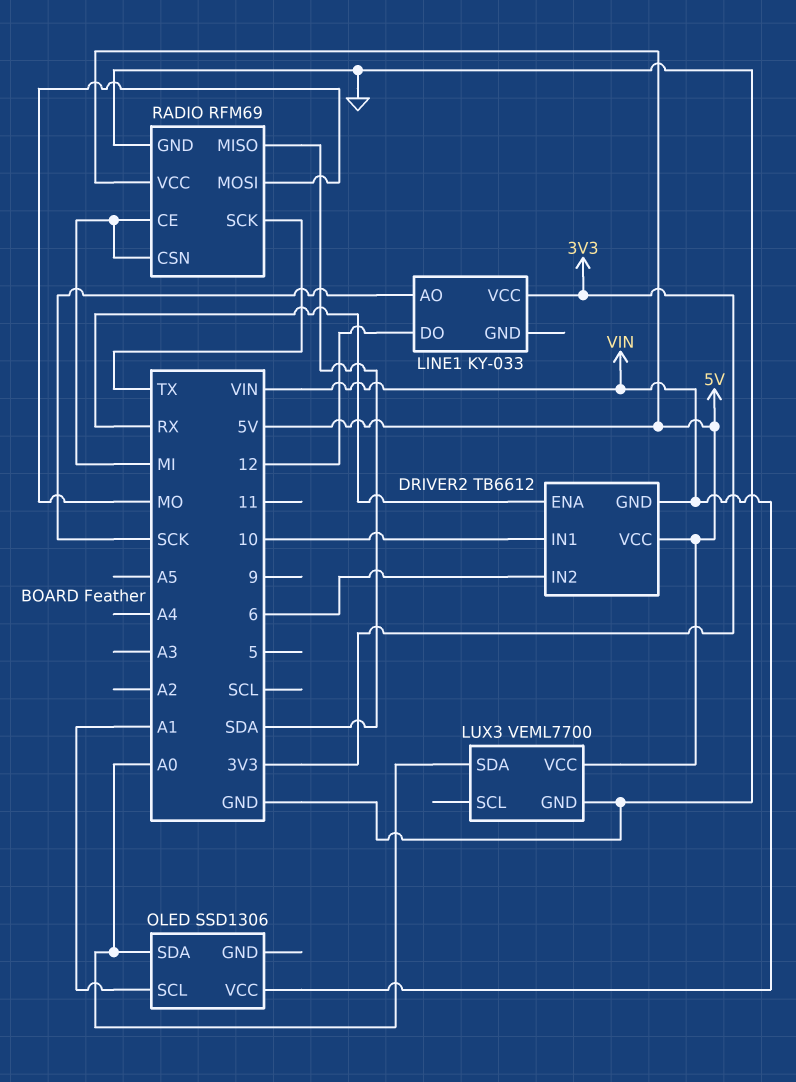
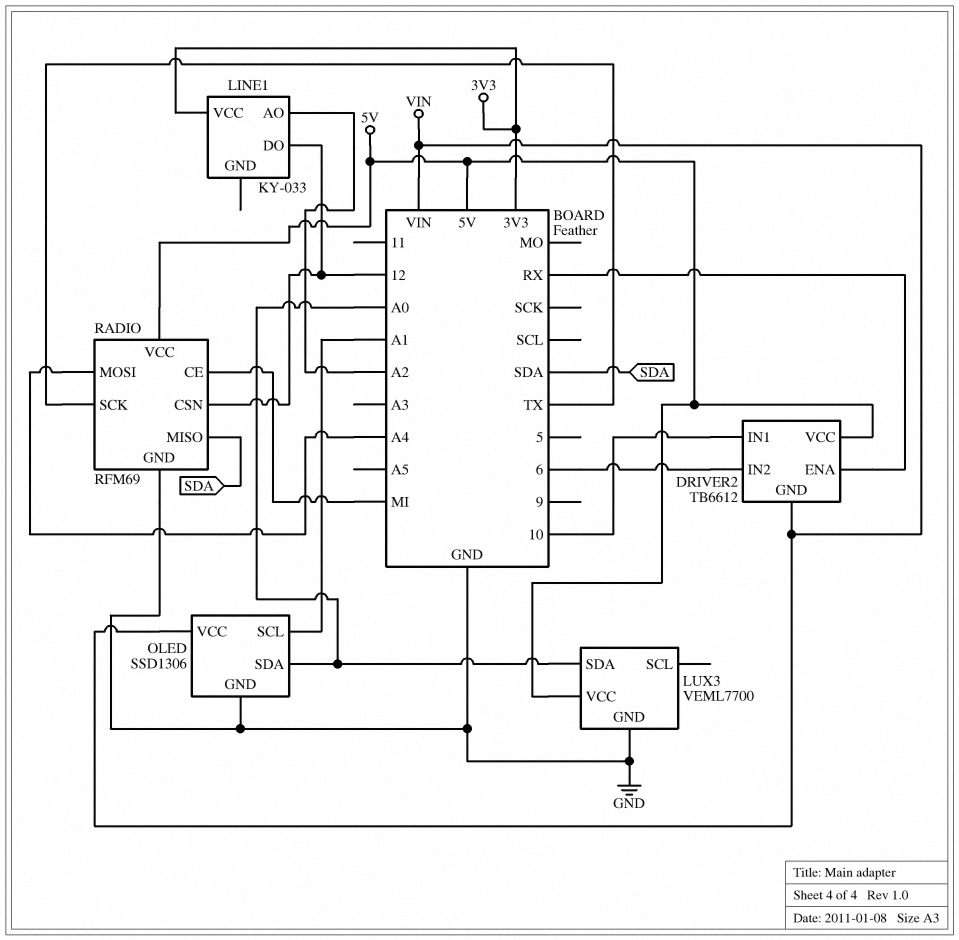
LINE1 pin AO: SCK -> A2
OLED pin GND: none -> GND
RADIO pin CSN: MI -> 12
RADIO pin MOSI: MO -> A4

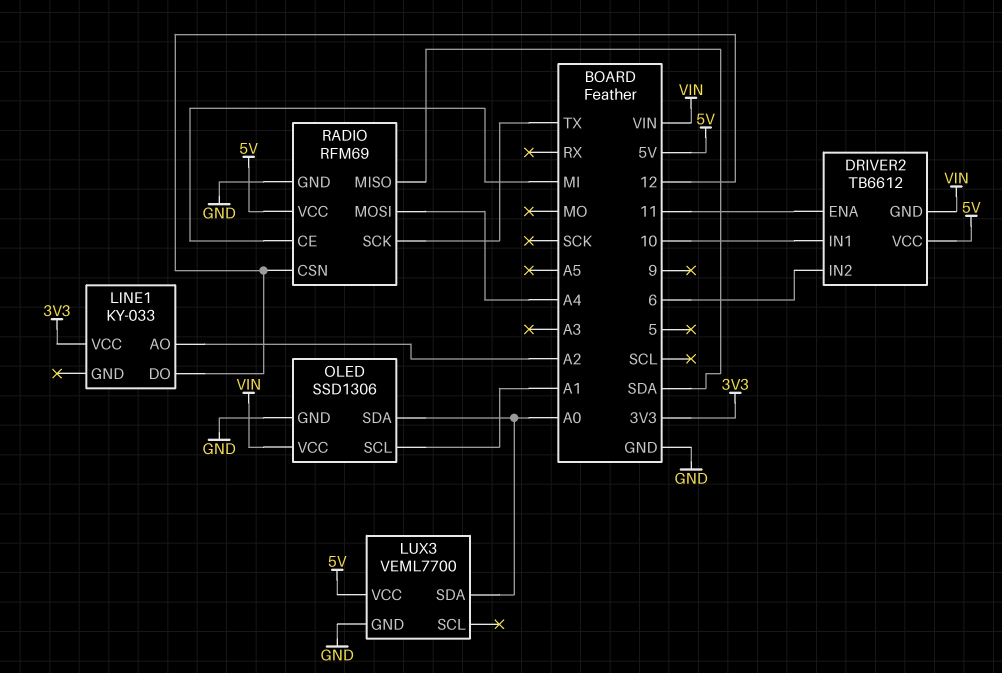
DRIVER2 pin ENA: RX -> 11

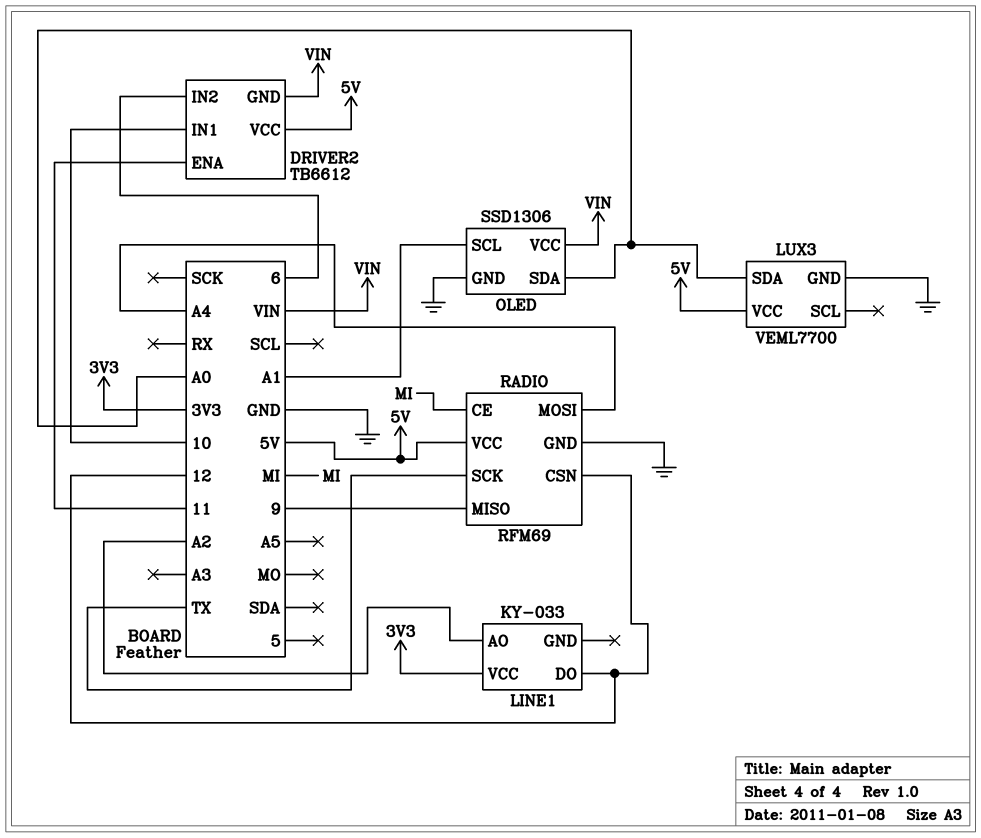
RADIO pin MISO: SDA -> 9

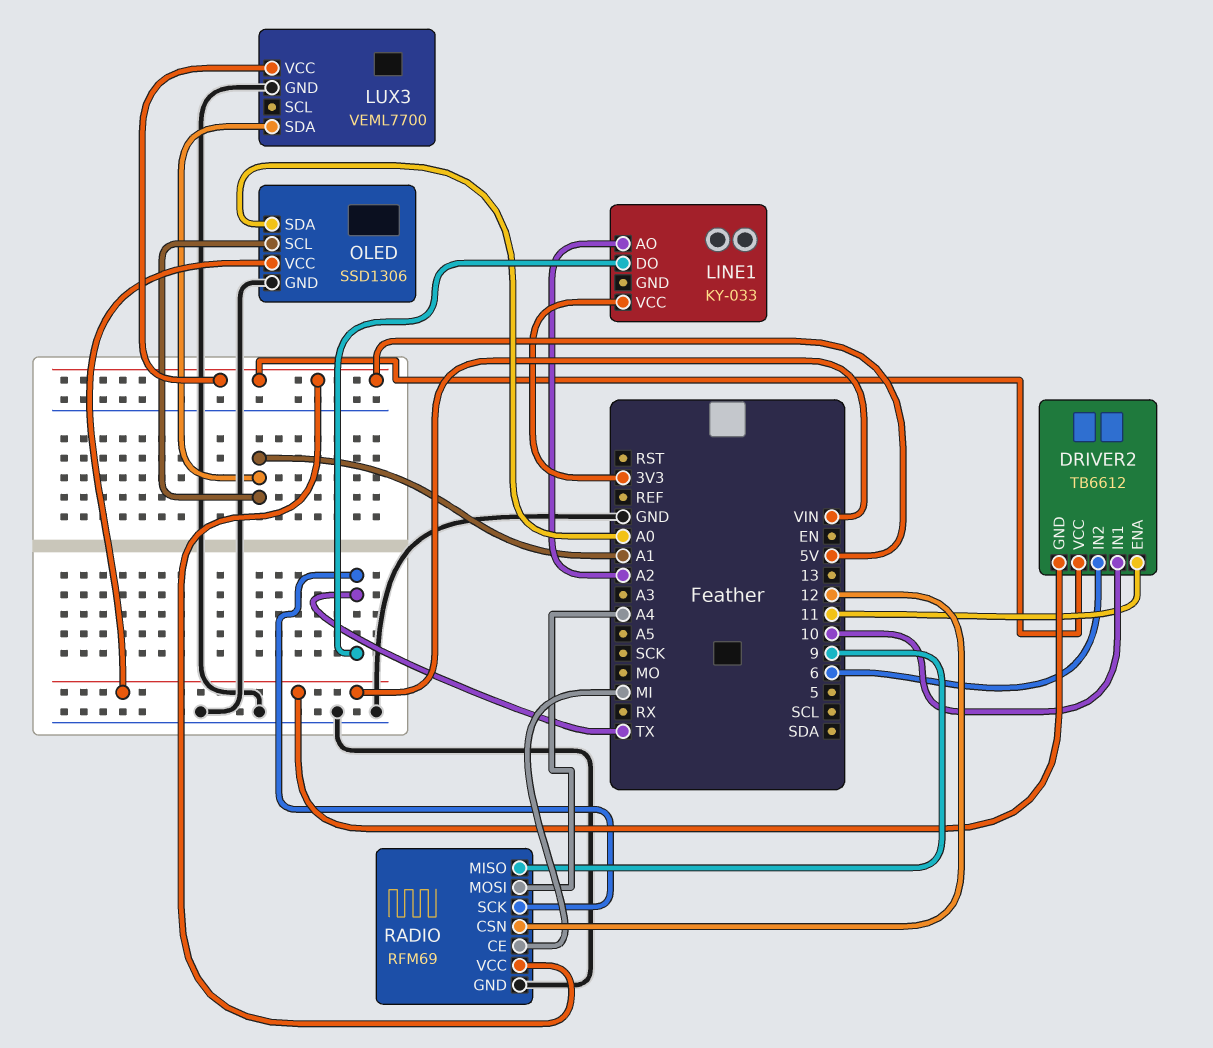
LINE1 pin DO: 12 -> TX
LUX3 pin SDA: A0 -> A1

